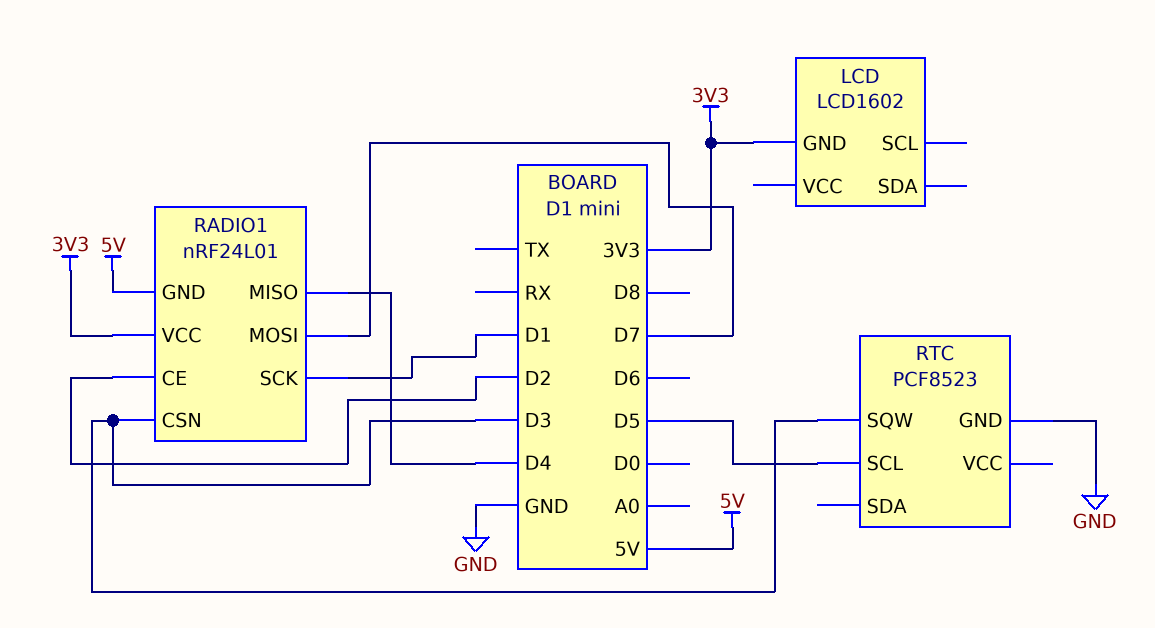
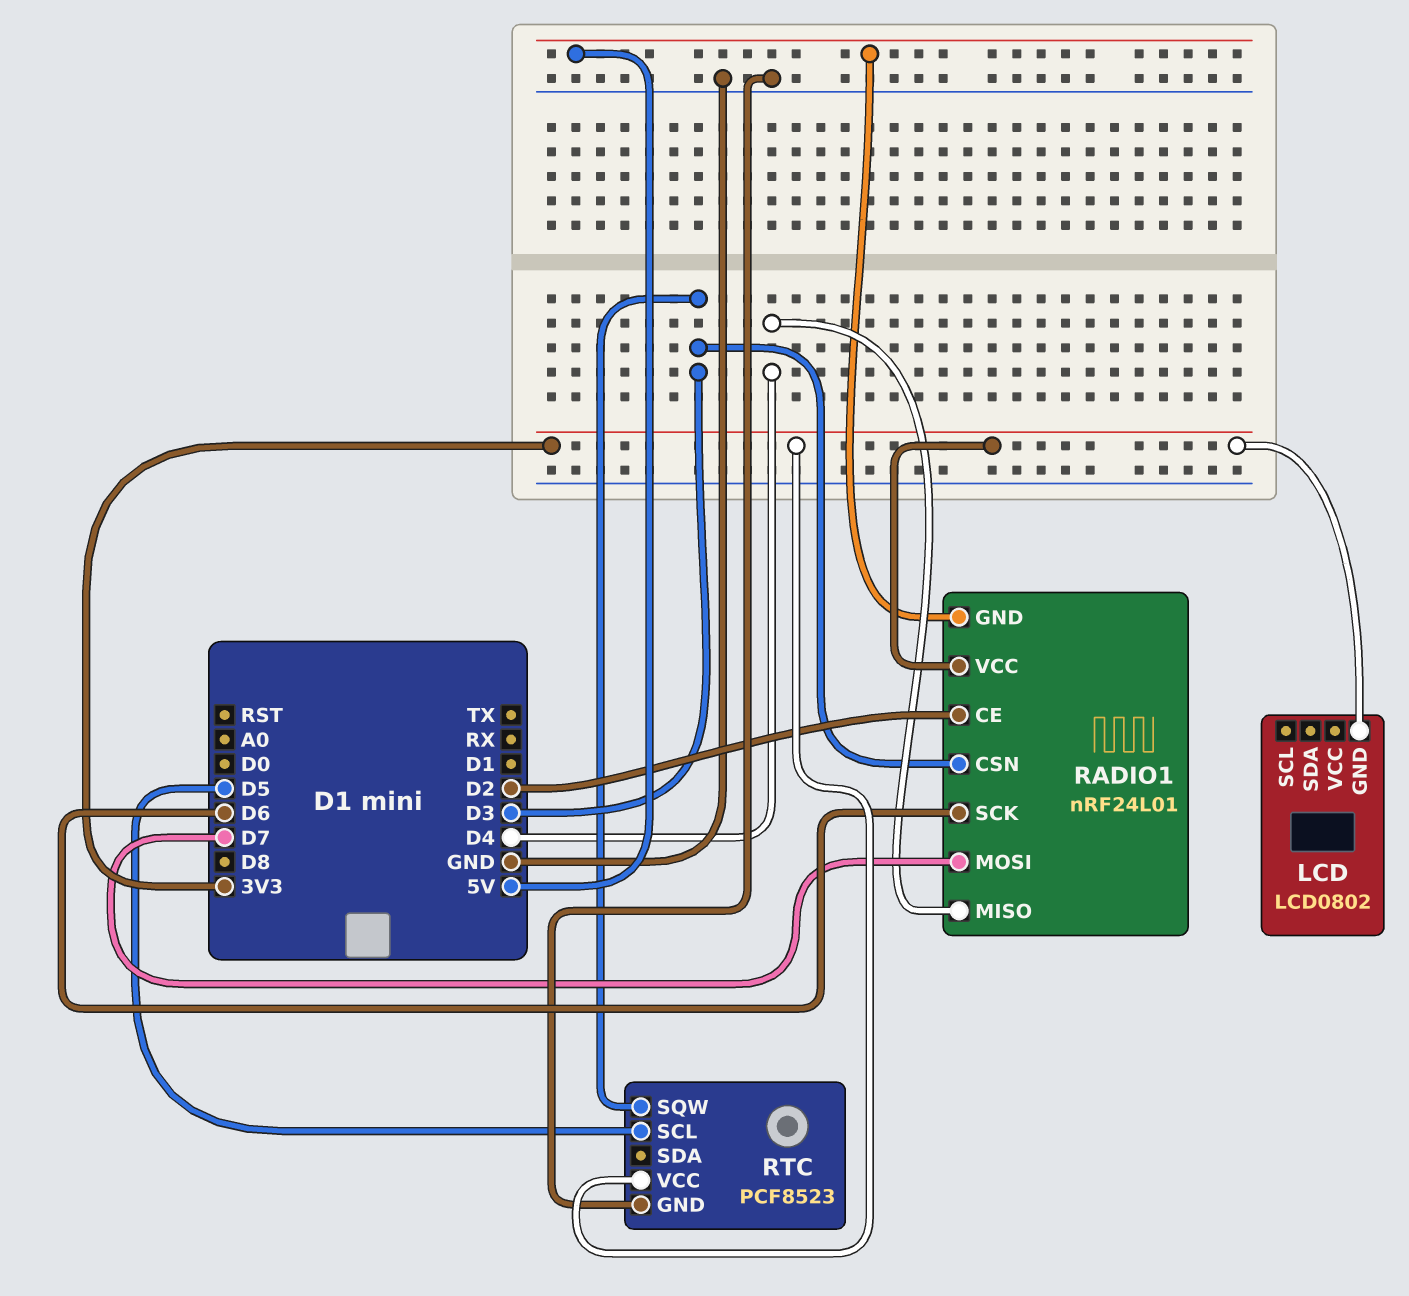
LCD: LCD1602 -> LCD0802
RADIO1 pin SCK: D1 -> D6
RTC pin VCC: none -> 3V3

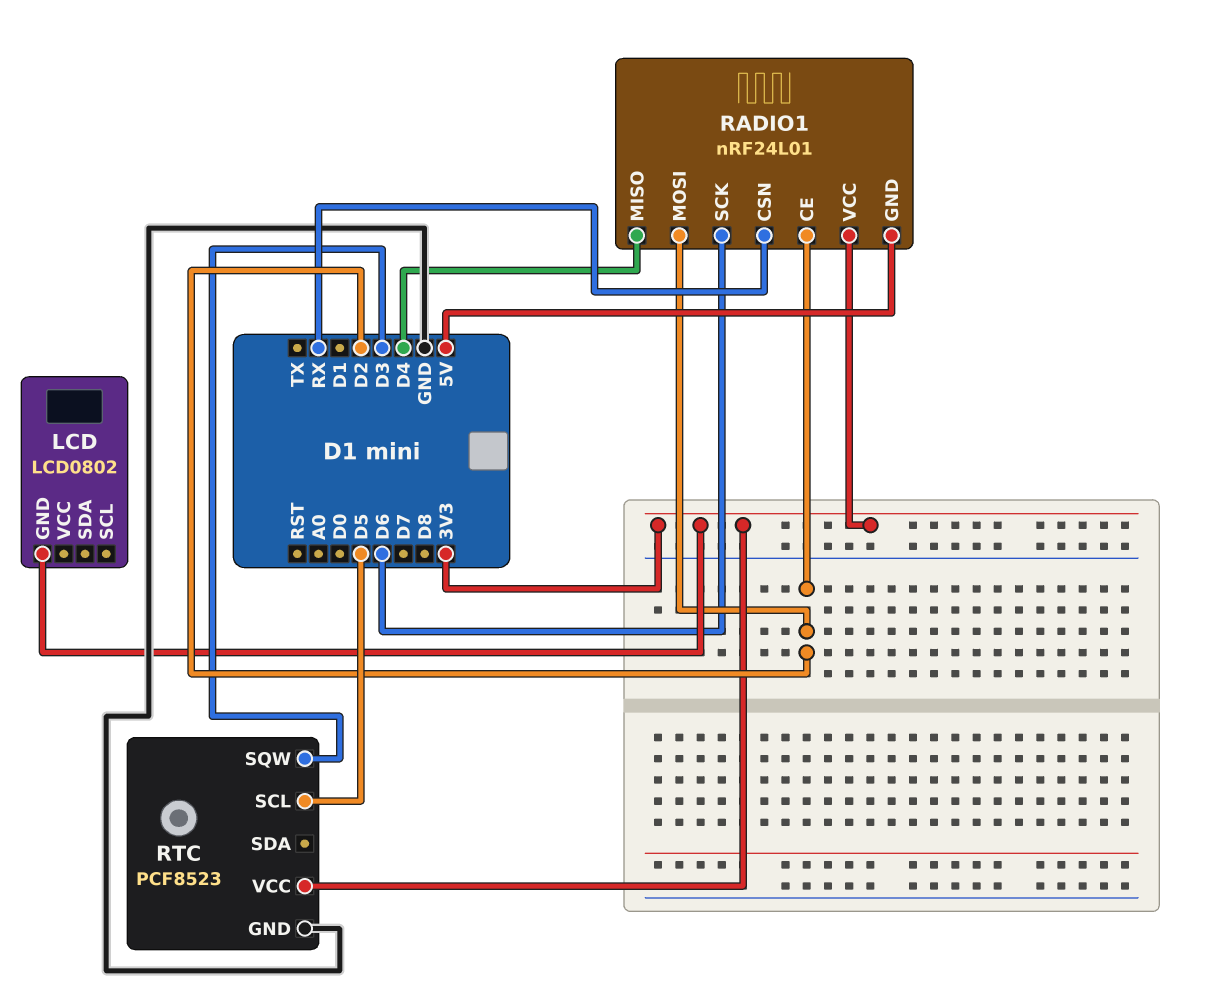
RADIO1 pin CSN: D3 -> RX
RADIO1 pin MOSI: D7 -> D2

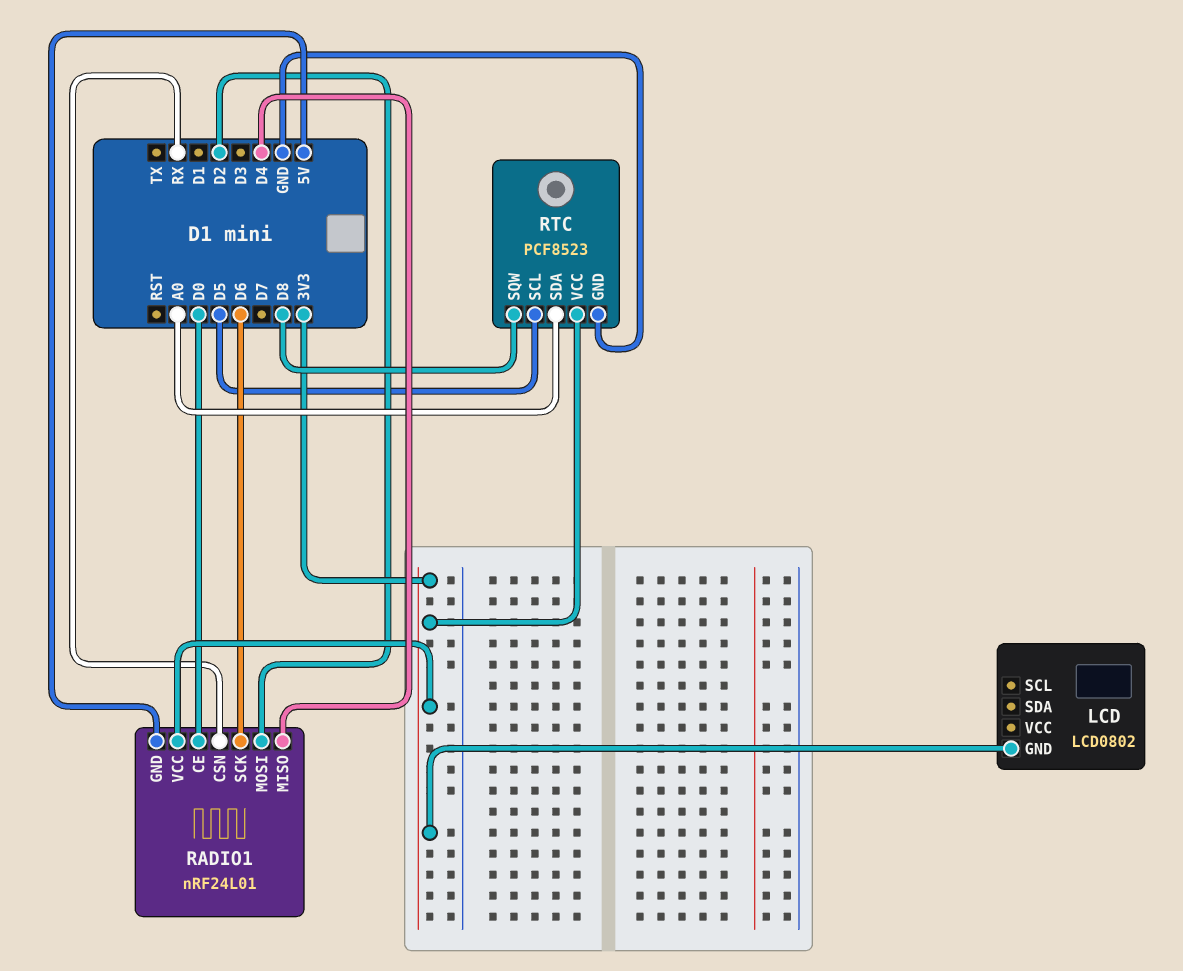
RADIO1 pin CE: D2 -> D0
RTC pin SDA: none -> A0
RTC pin SQW: D3 -> D8

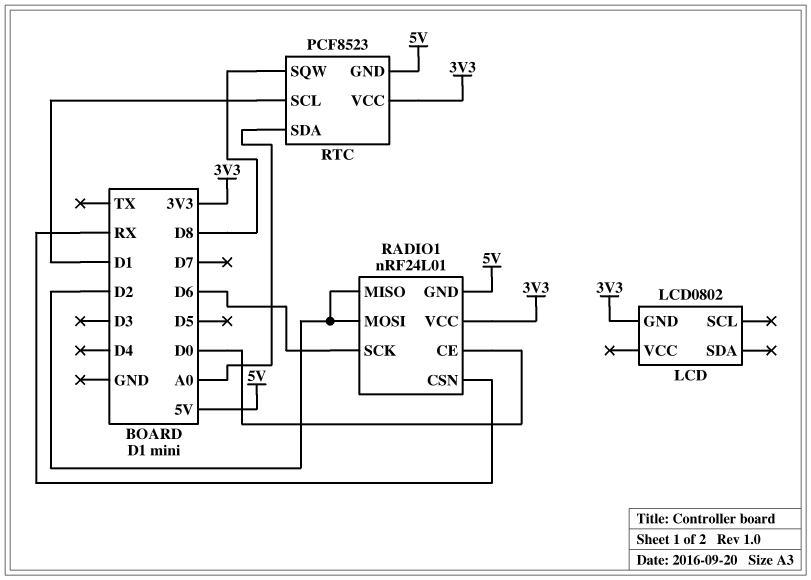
RADIO1 pin MISO: D4 -> D2
RTC pin GND: GND -> 5V
RTC pin SCL: D5 -> D1

